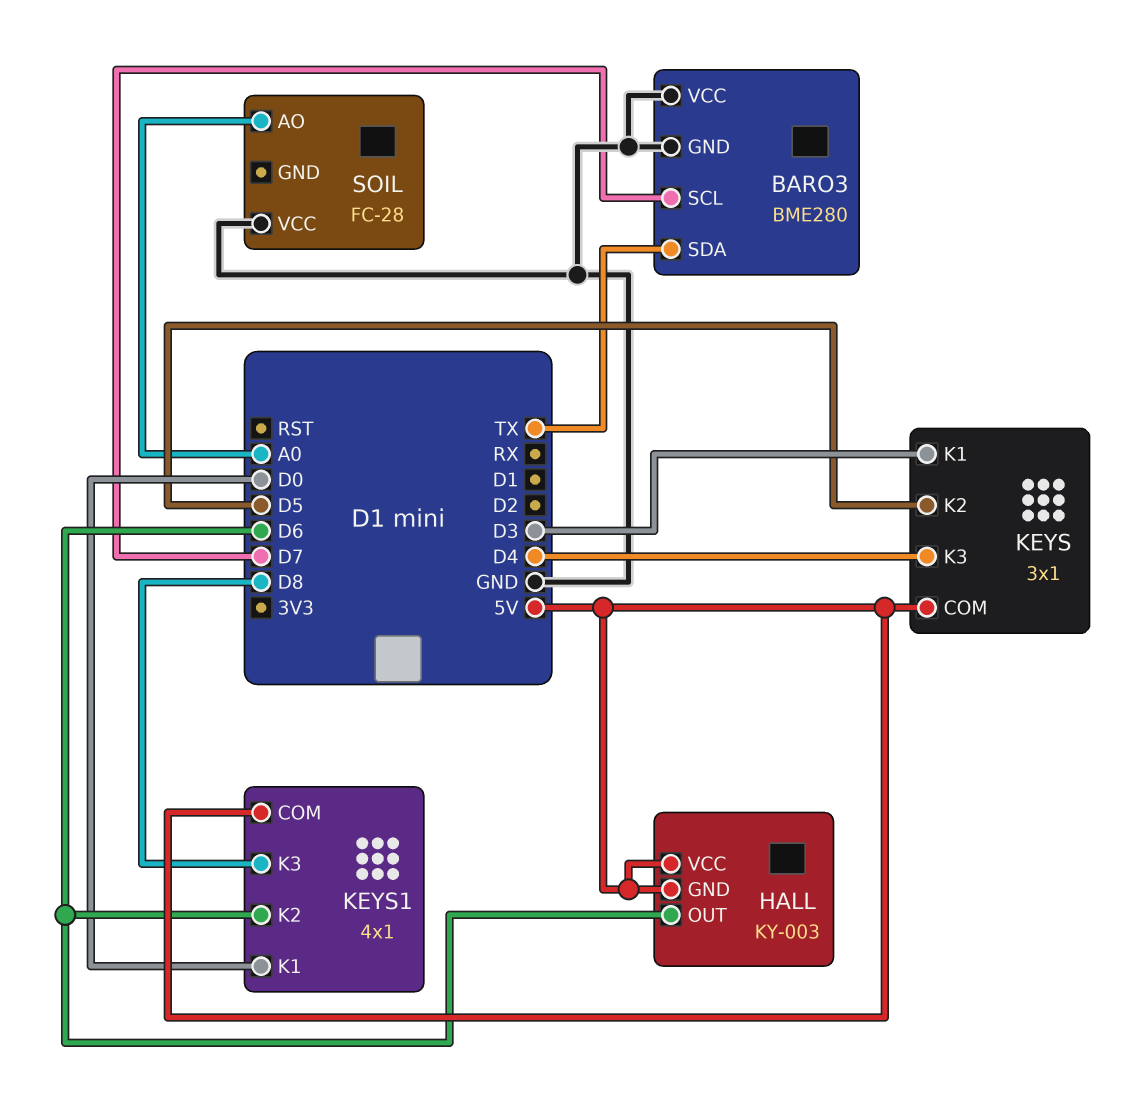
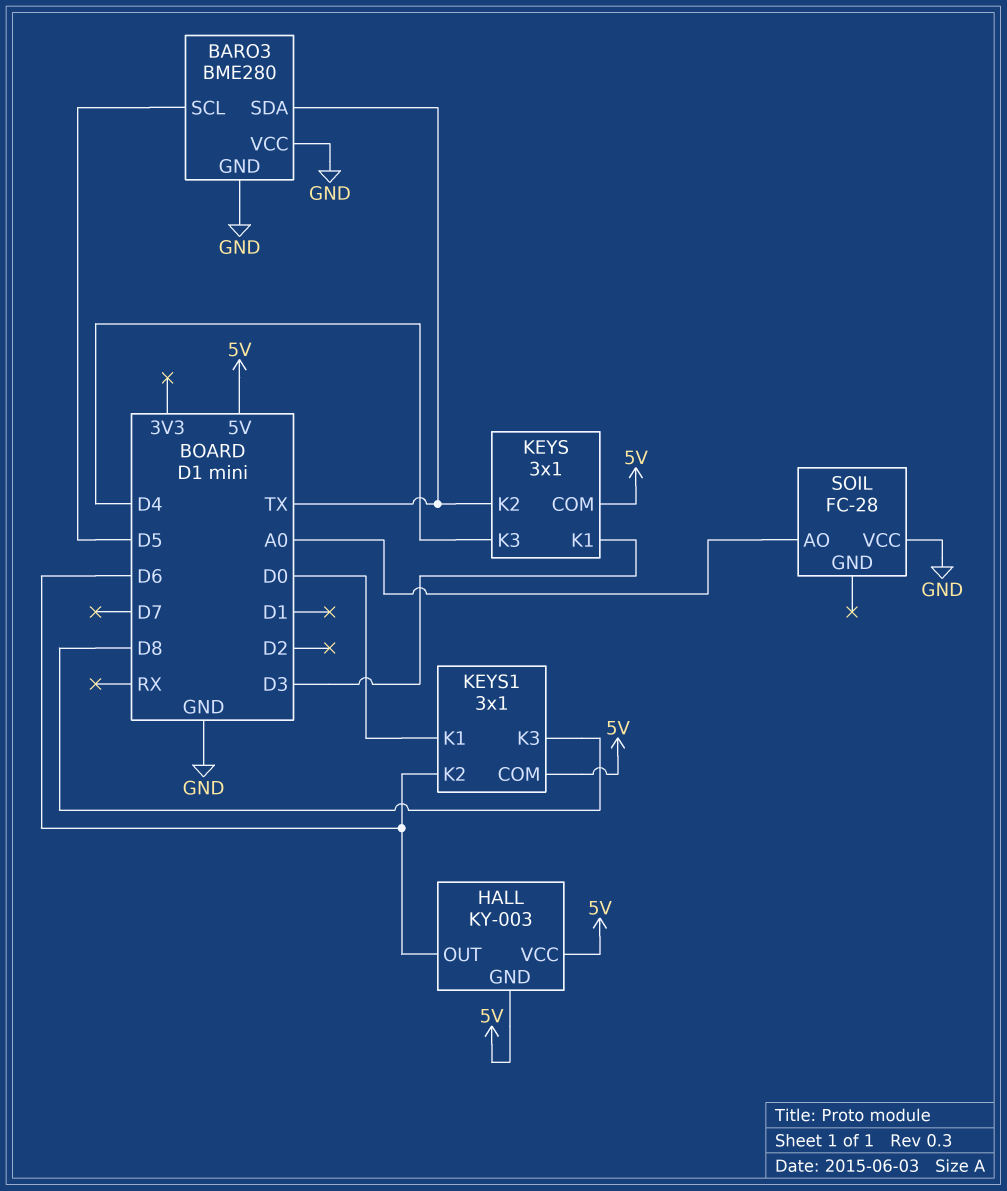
BARO3 pin SCL: D7 -> D5
KEYS pin K2: D5 -> TX
KEYS1: 4x1 -> 3x1

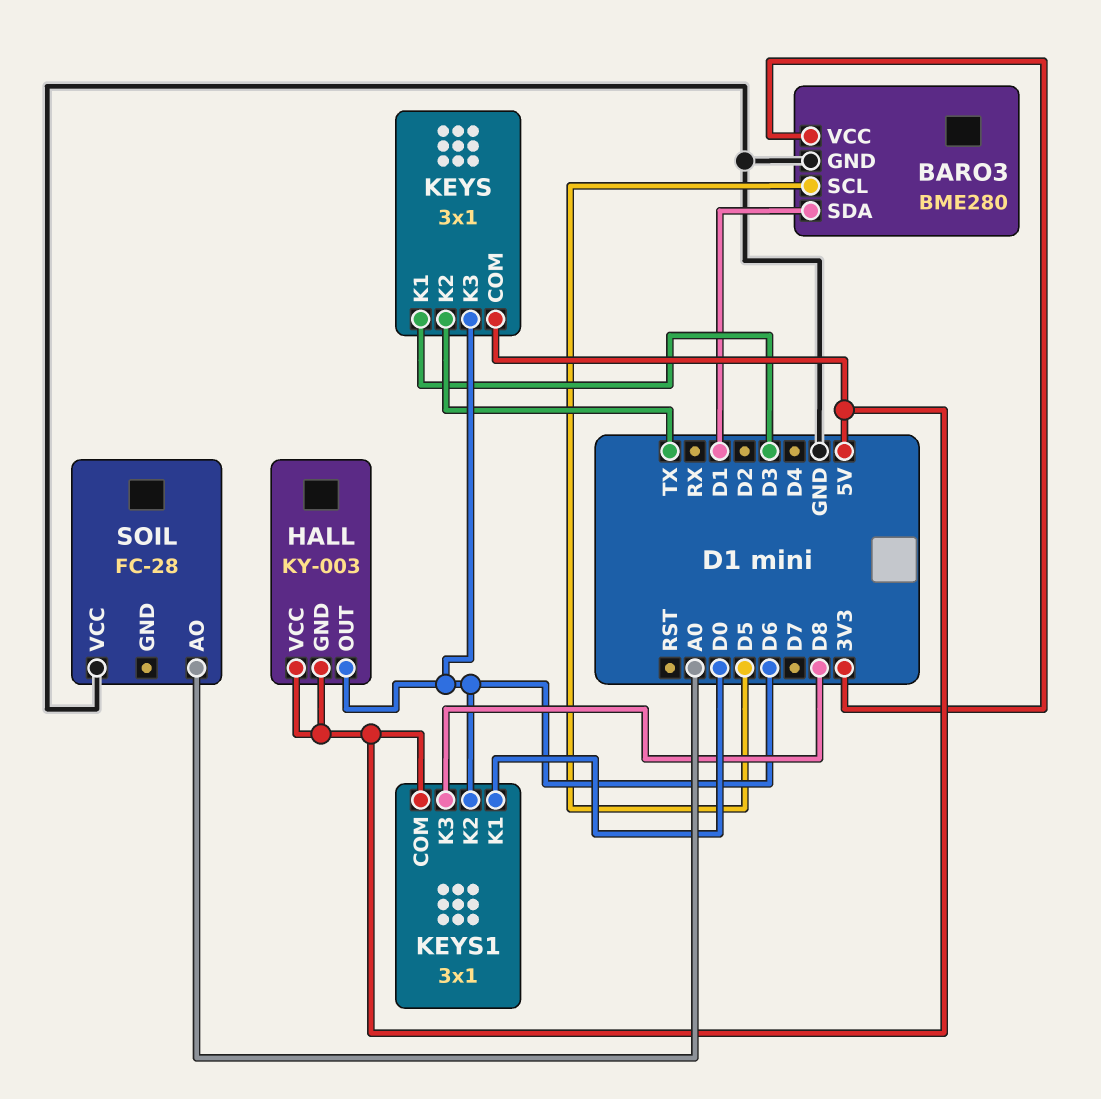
BARO3 pin SDA: TX -> D1
BARO3 pin VCC: GND -> 3V3
KEYS pin K3: D4 -> D6

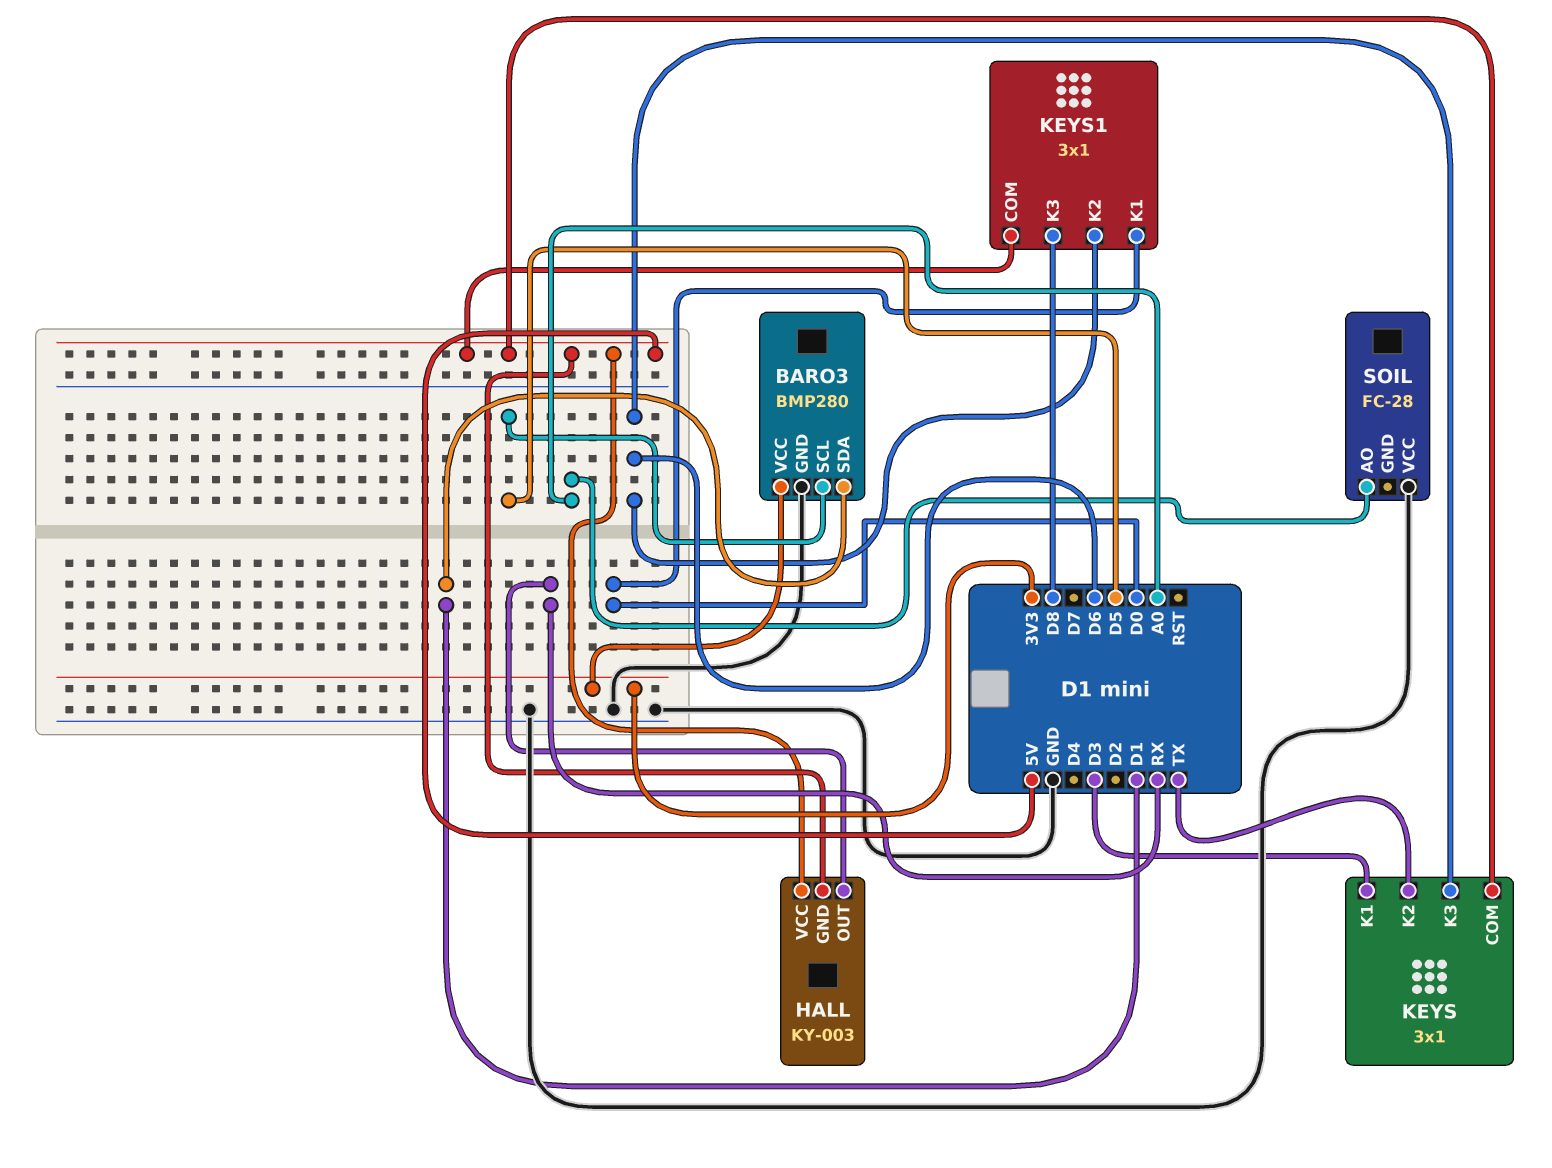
BARO3: BME280 -> BMP280
HALL pin OUT: D6 -> RX

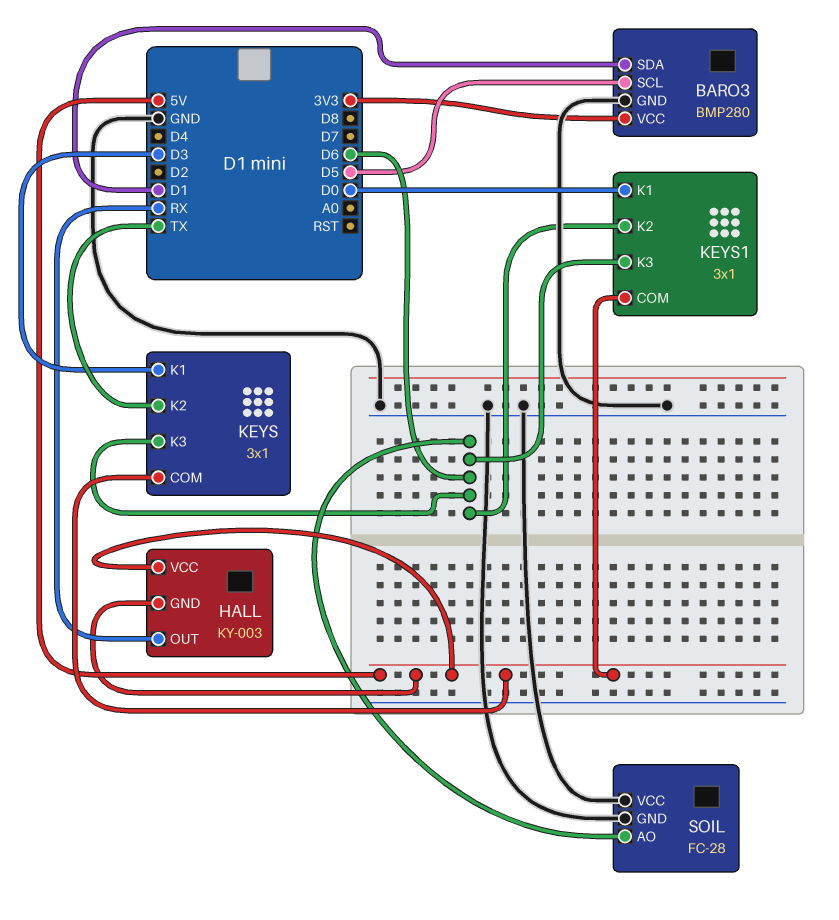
KEYS1 pin K3: D8 -> D6
SOIL pin AO: A0 -> D6
SOIL pin GND: none -> GND

